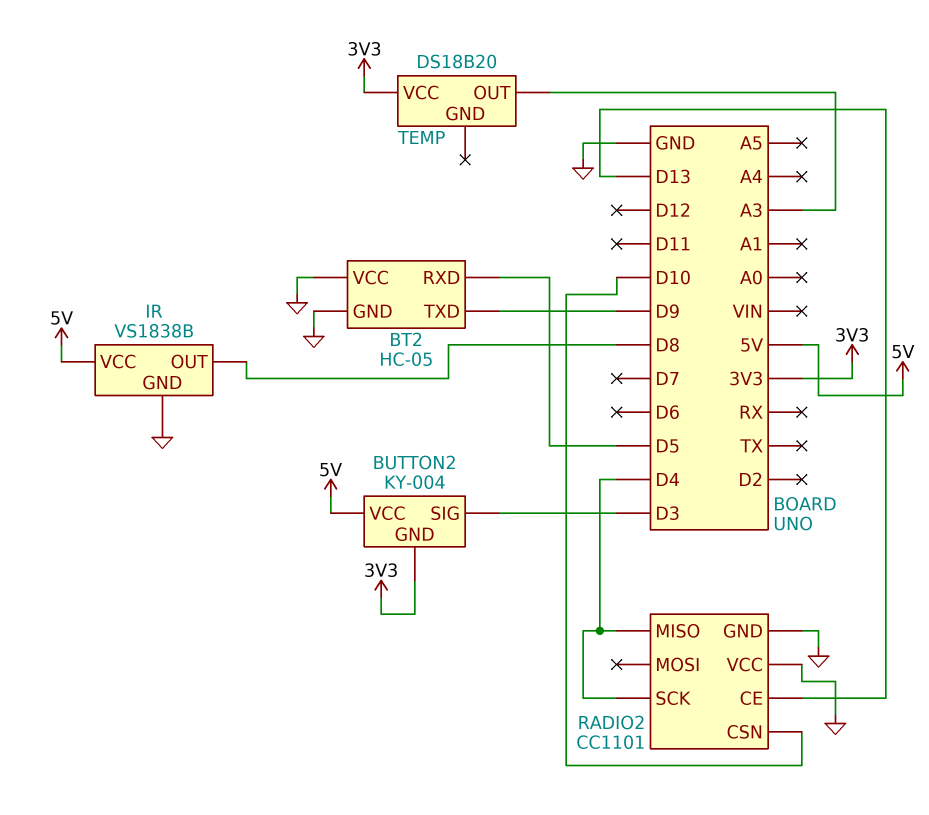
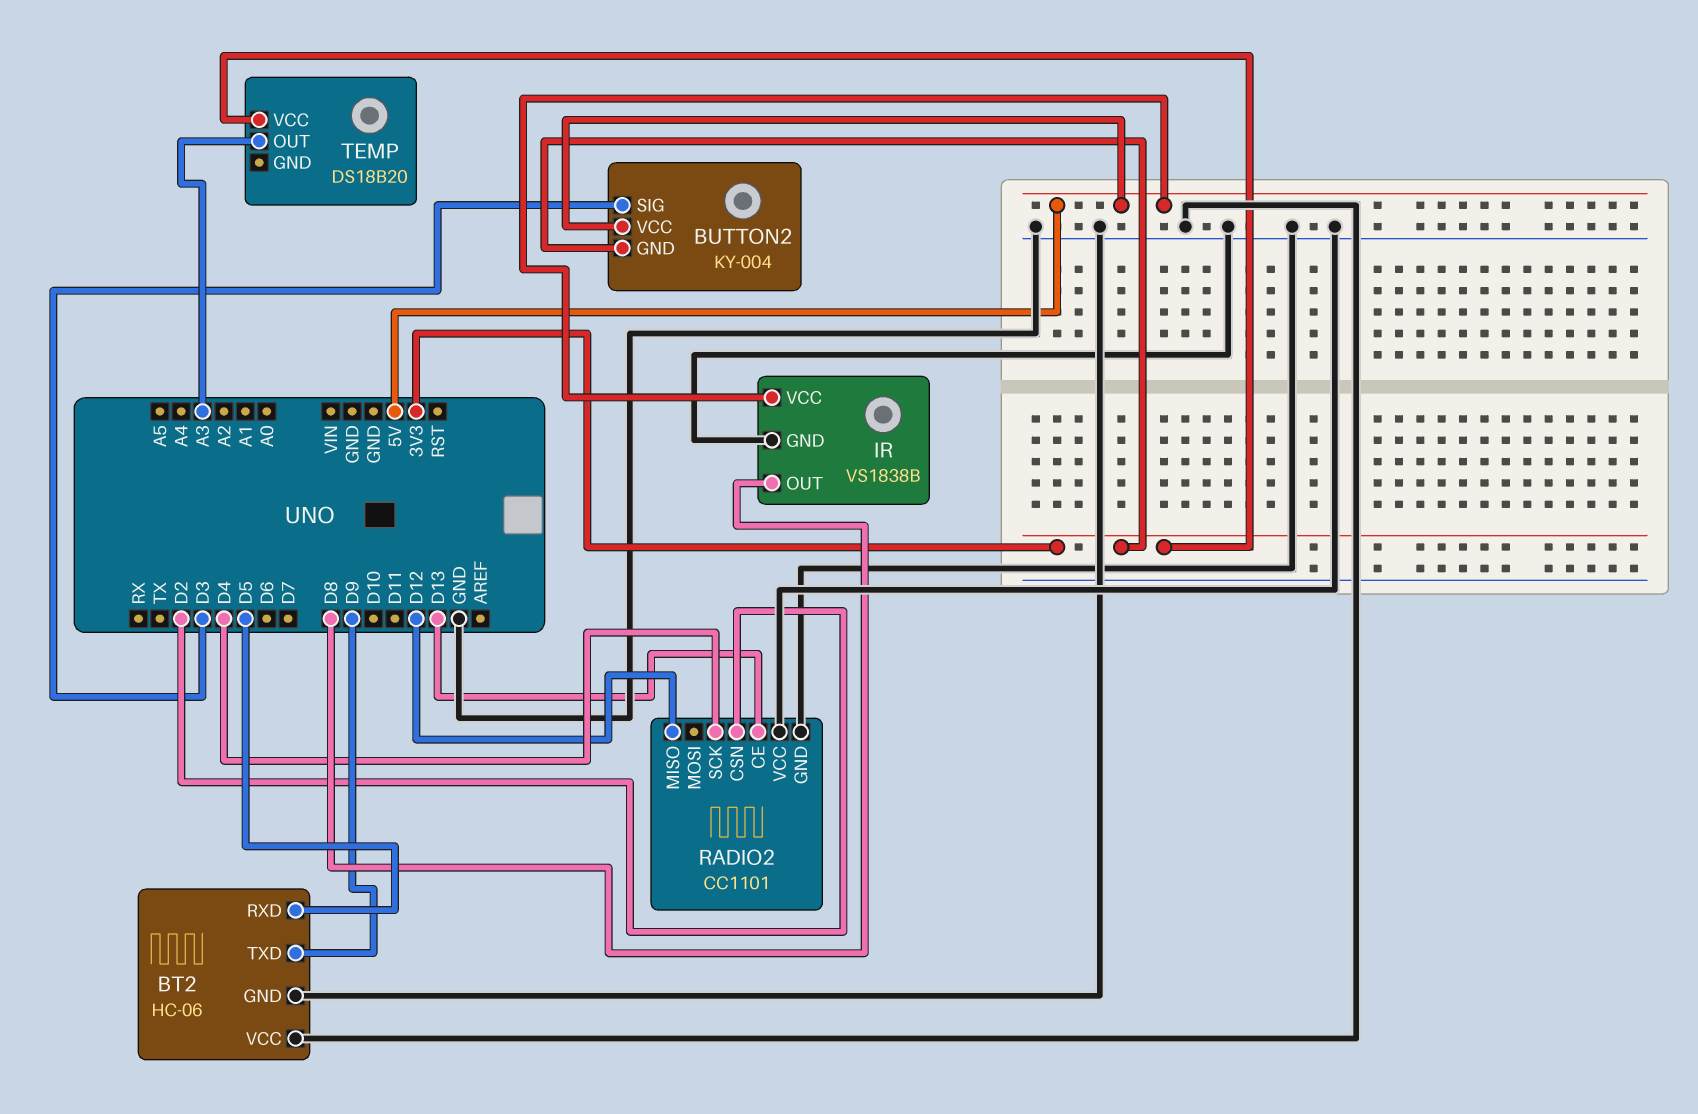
BT2: HC-05 -> HC-06
RADIO2 pin CSN: D10 -> D2
RADIO2 pin MISO: D4 -> D12

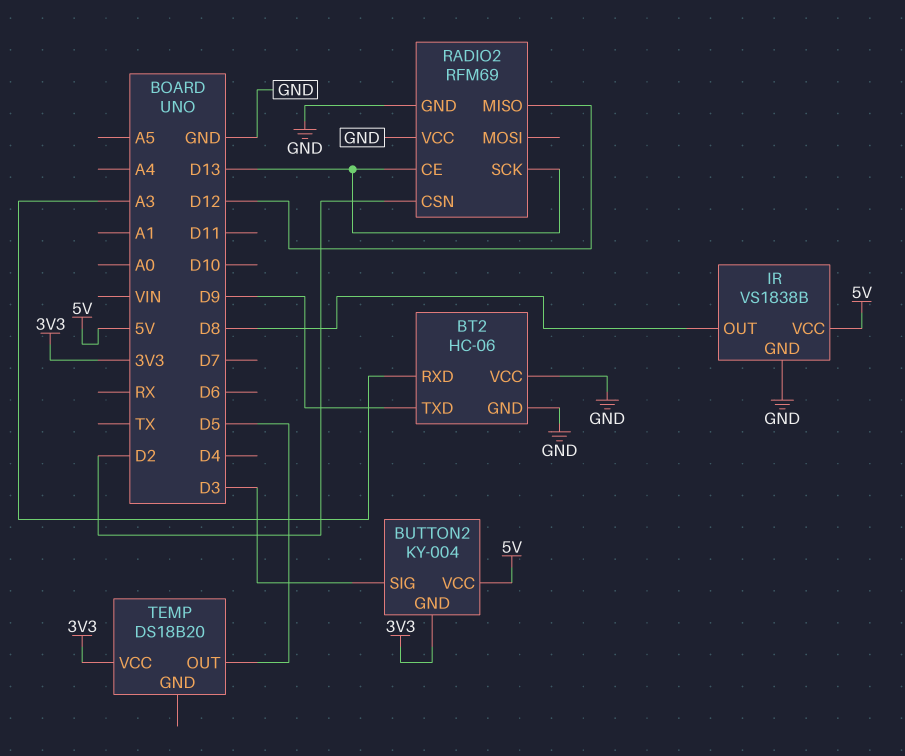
BT2 pin RXD: D5 -> A3
RADIO2: CC1101 -> RFM69
RADIO2 pin SCK: D4 -> D13
TEMP pin OUT: A3 -> D5

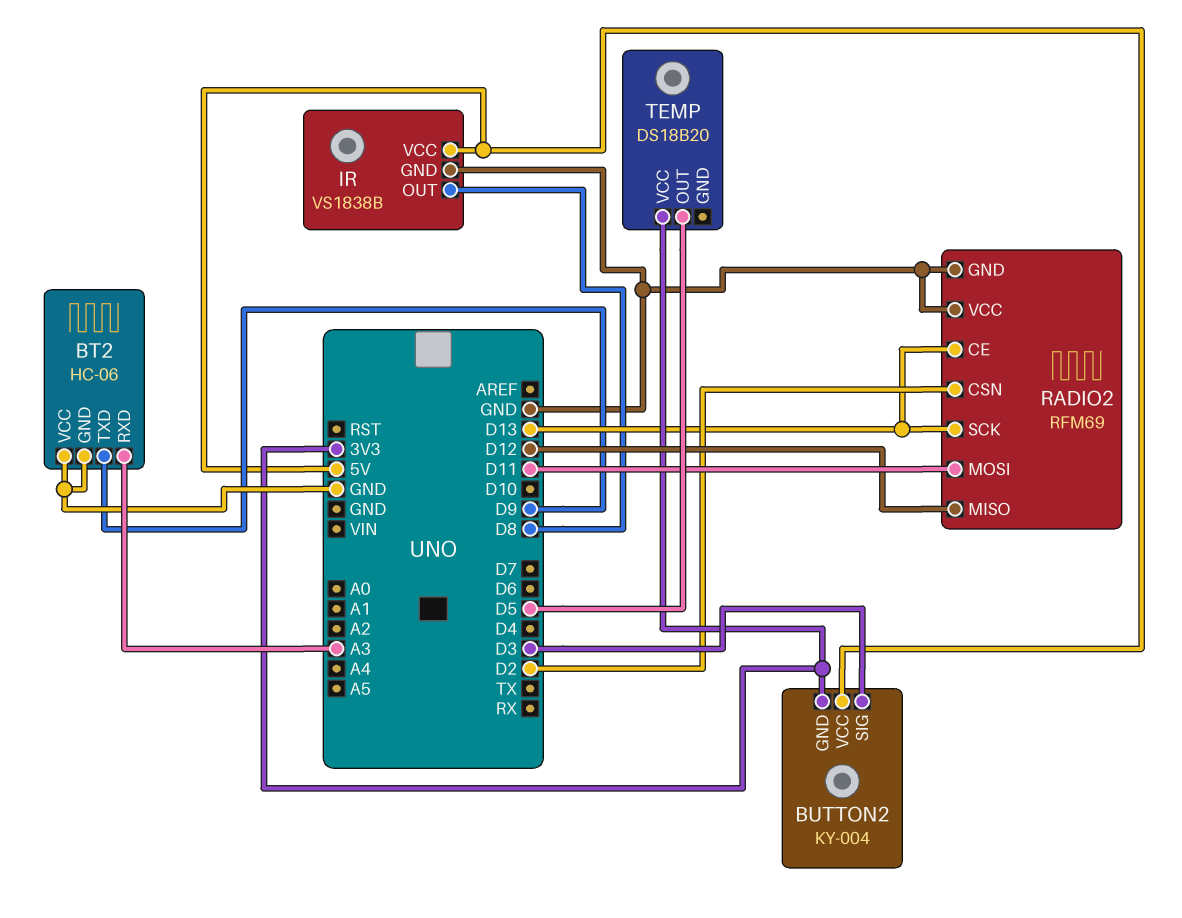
RADIO2 pin MOSI: none -> D11

